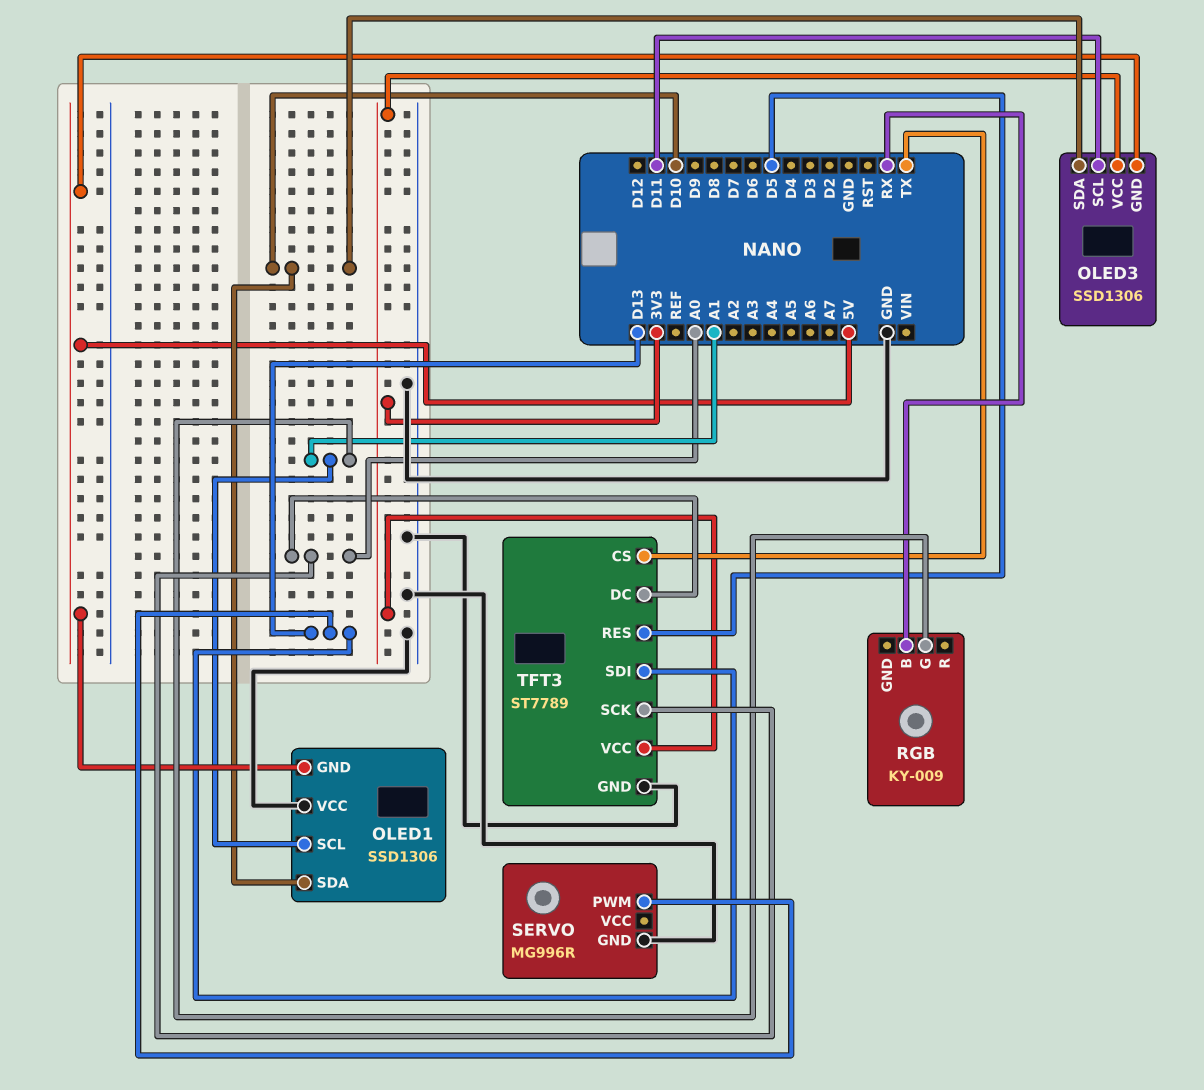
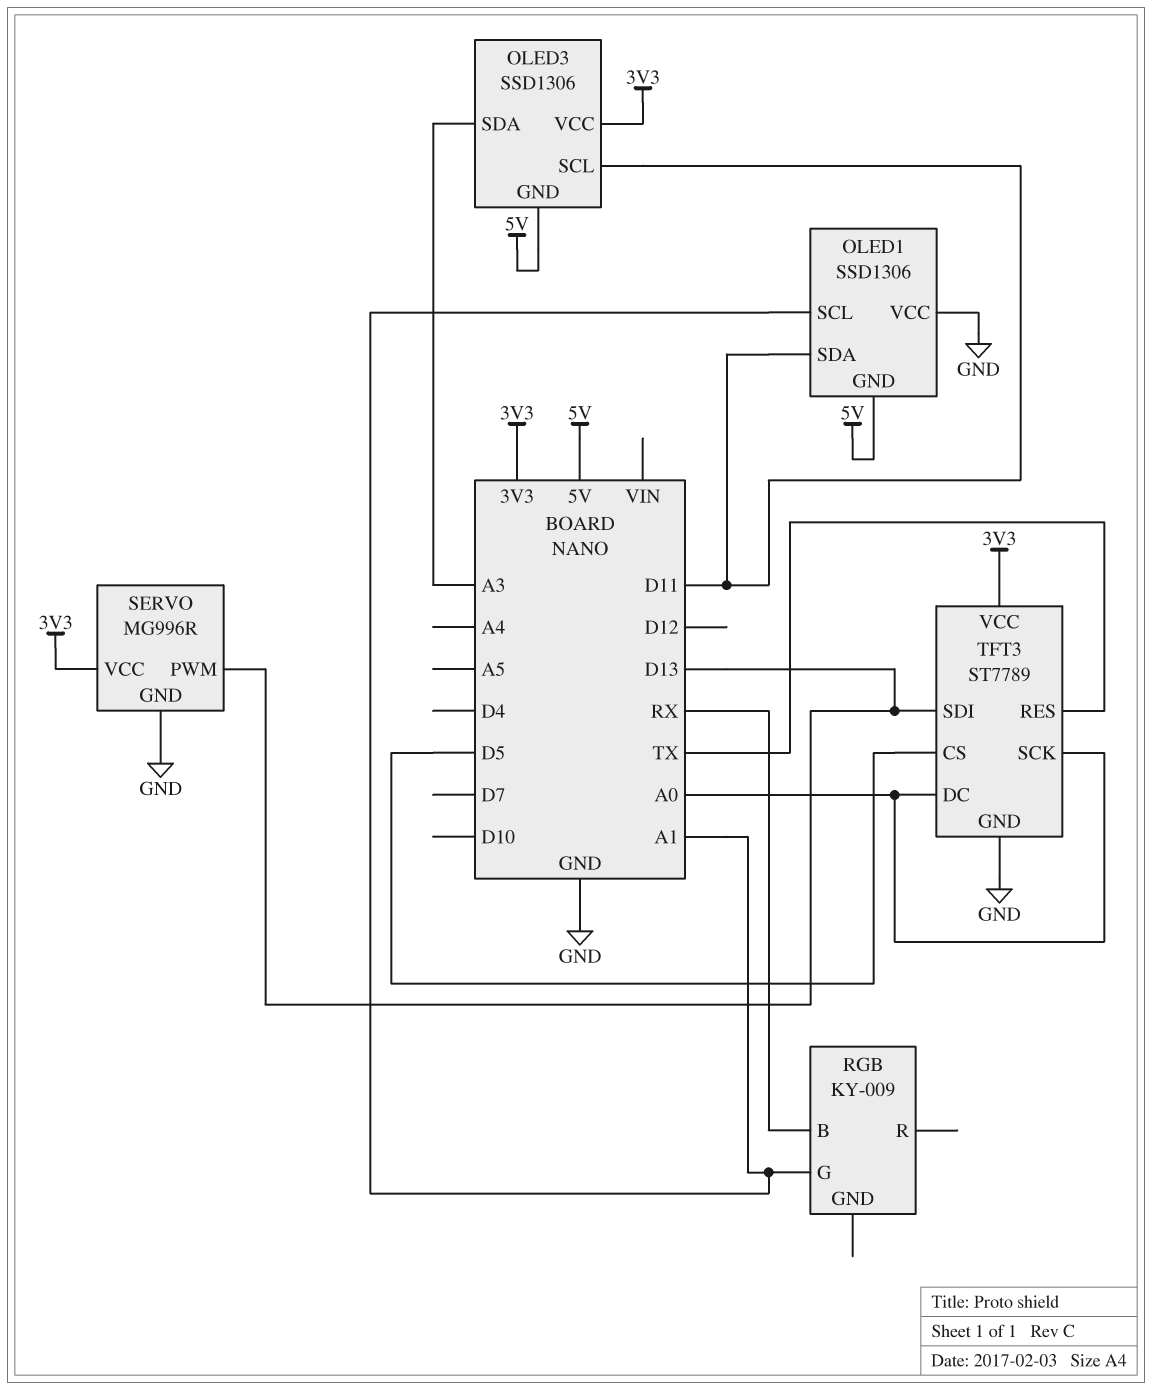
OLED1 pin SDA: D10 -> D11
OLED3 pin SDA: D10 -> A3
SERVO pin VCC: none -> 3V3
TFT3 pin CS: TX -> D5
TFT3 pin RES: D5 -> TX

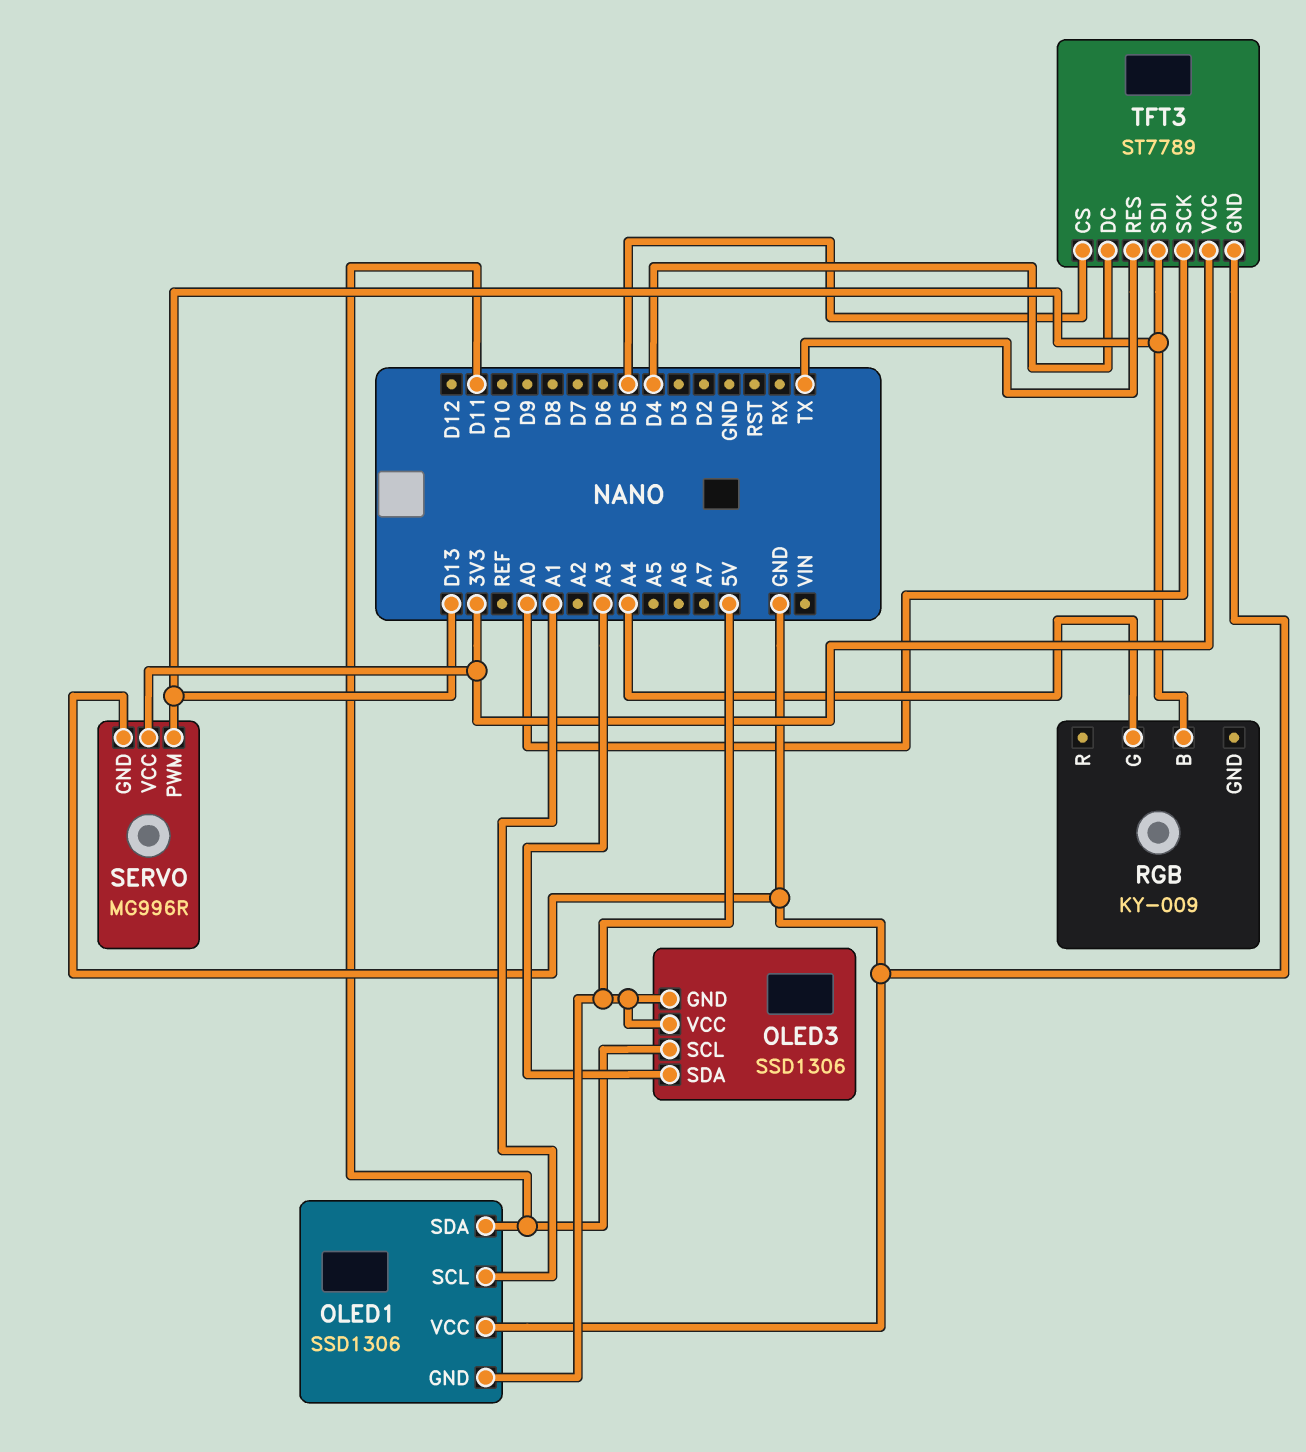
OLED3 pin VCC: 3V3 -> 5V
RGB pin B: RX -> D13
RGB pin G: A1 -> A4
TFT3 pin DC: A0 -> D4

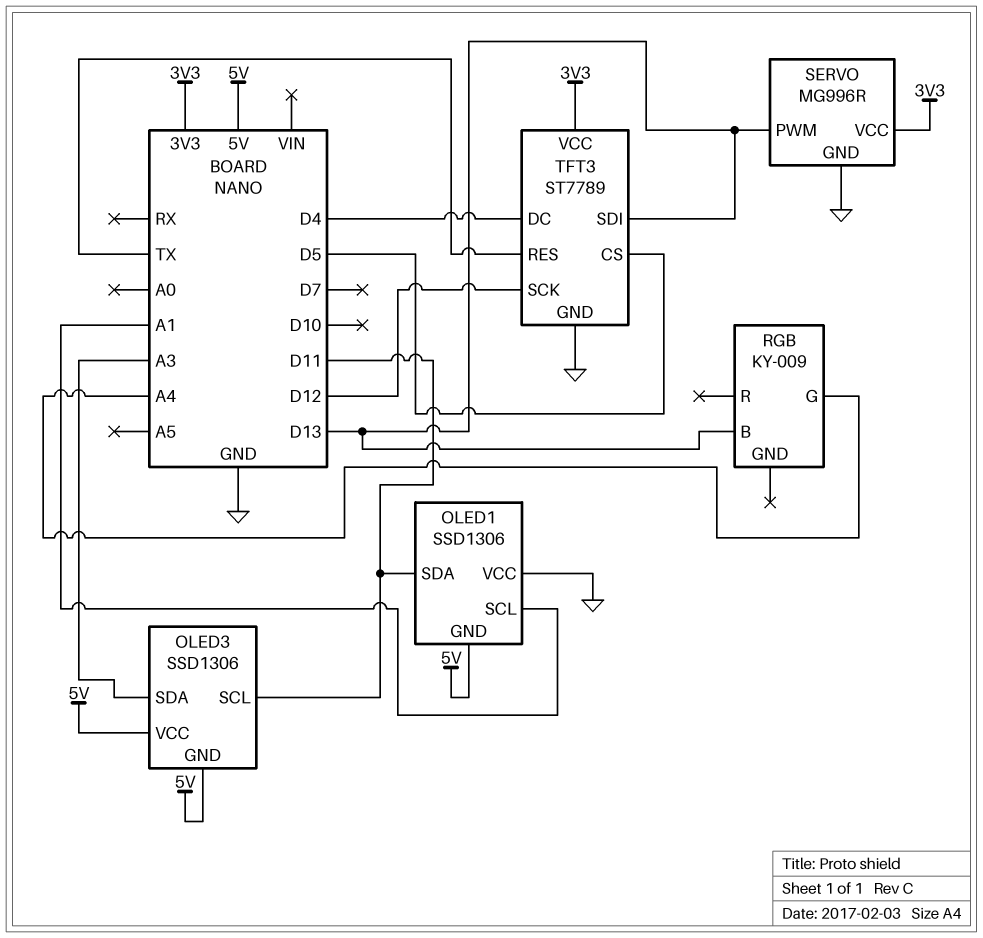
TFT3 pin SCK: A0 -> D12

